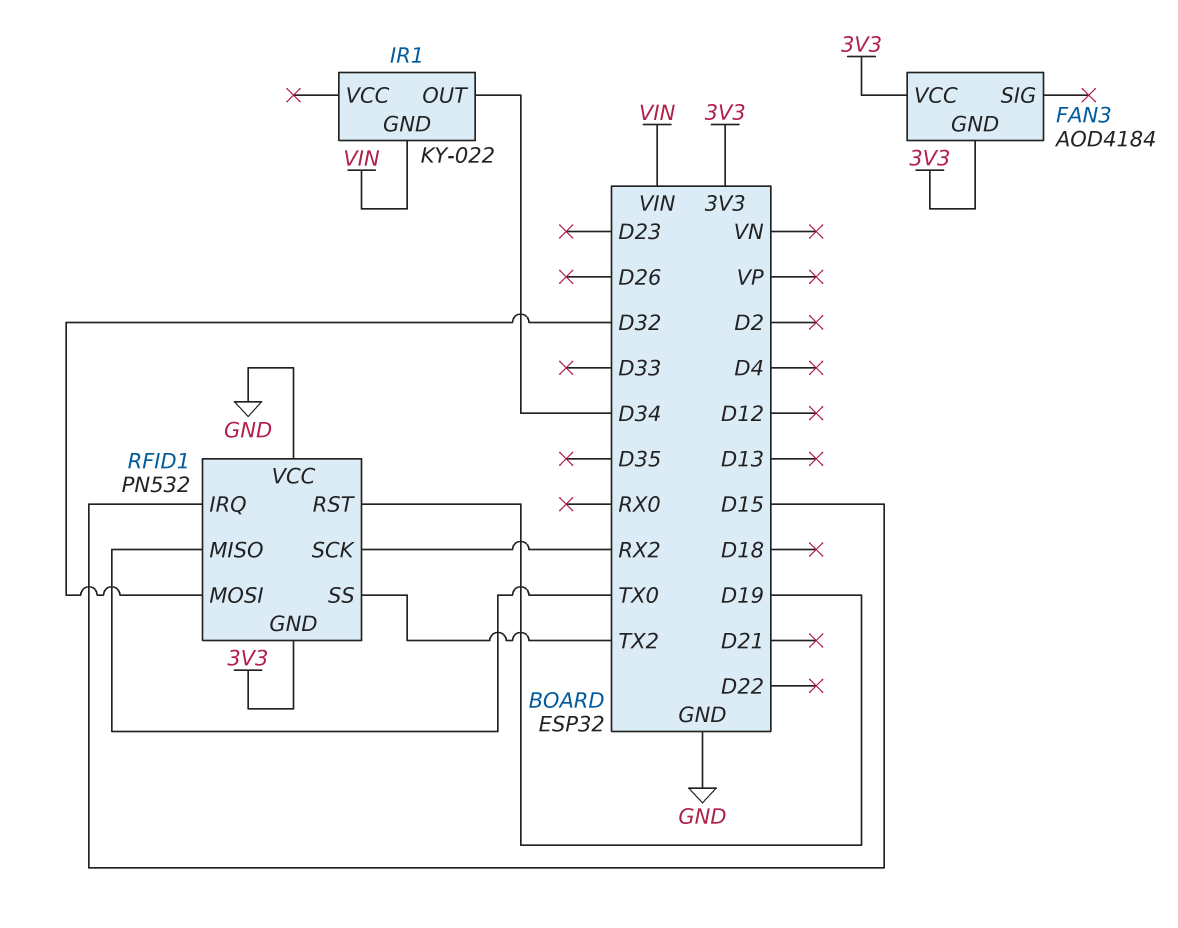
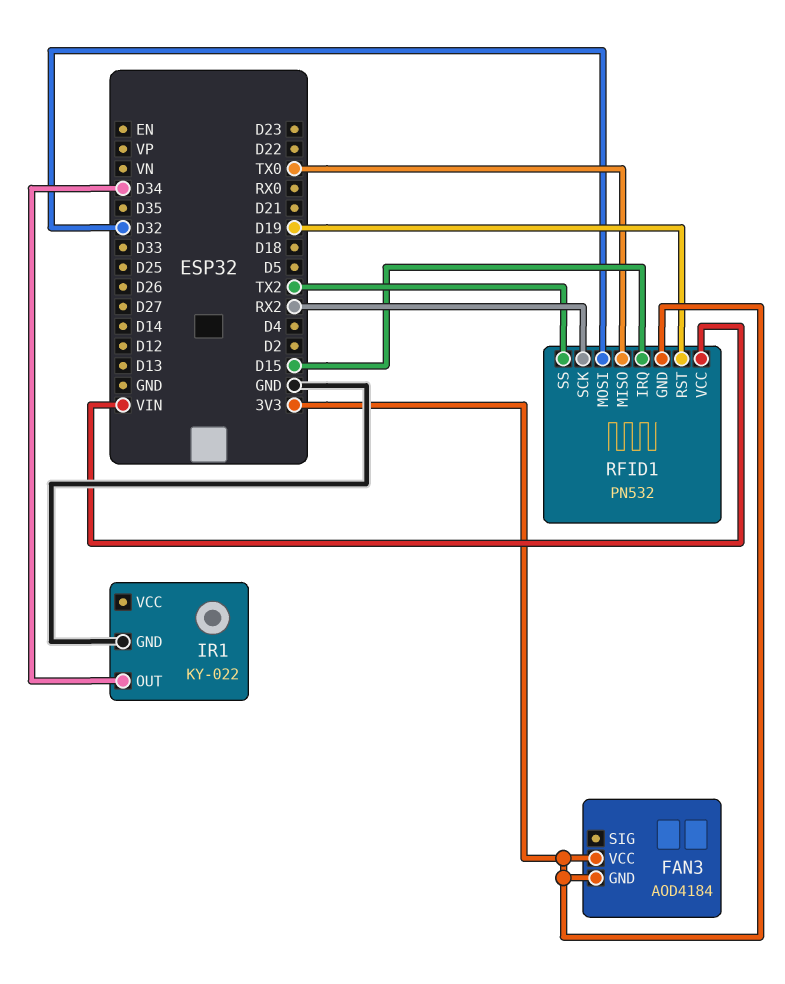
IR1 pin GND: VIN -> GND
RFID1 pin VCC: GND -> VIN

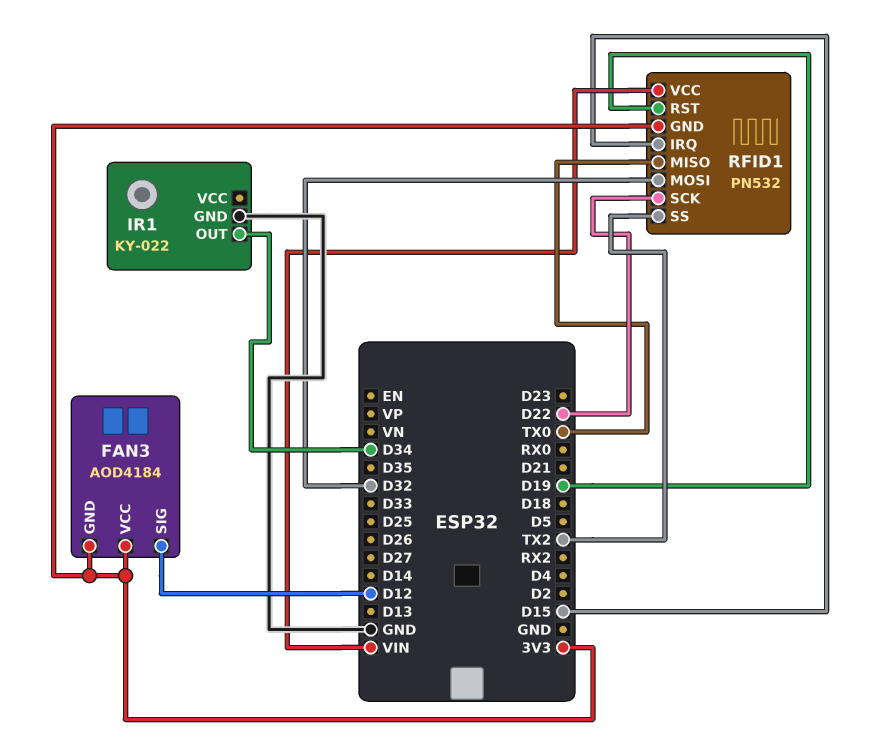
FAN3 pin SIG: none -> D12
RFID1 pin SCK: RX2 -> D22

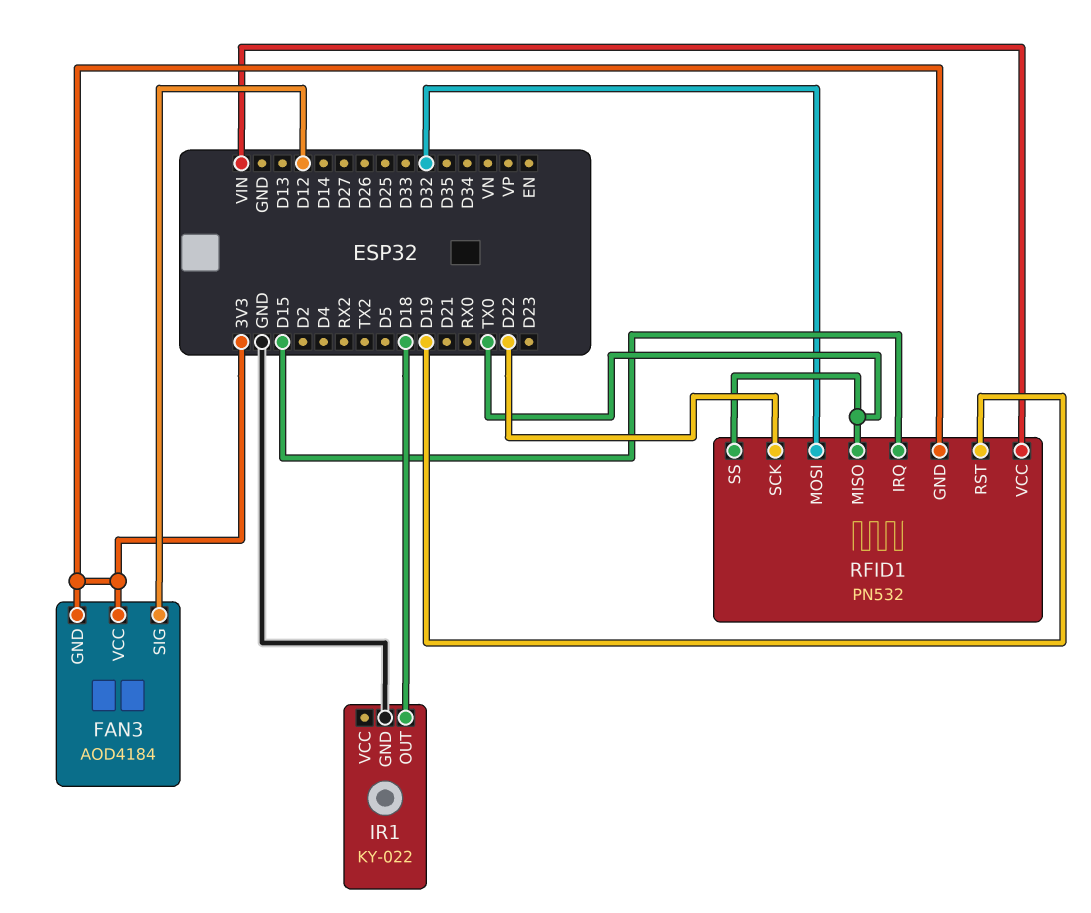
IR1 pin OUT: D34 -> D18
RFID1 pin SS: TX2 -> TX0

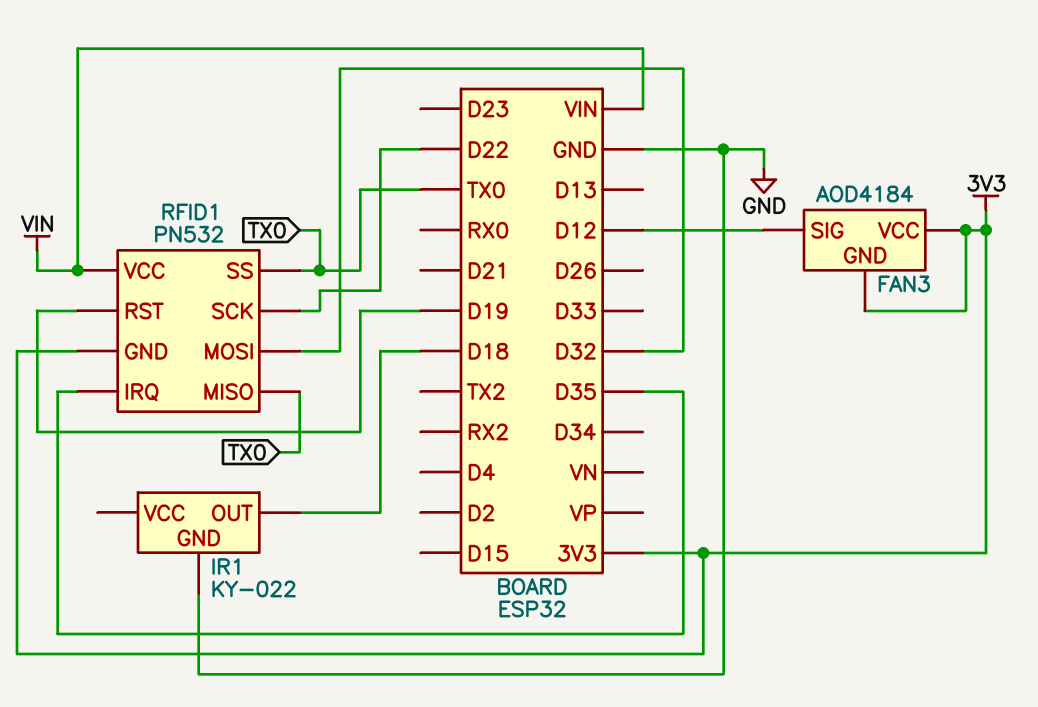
RFID1 pin IRQ: D15 -> D35

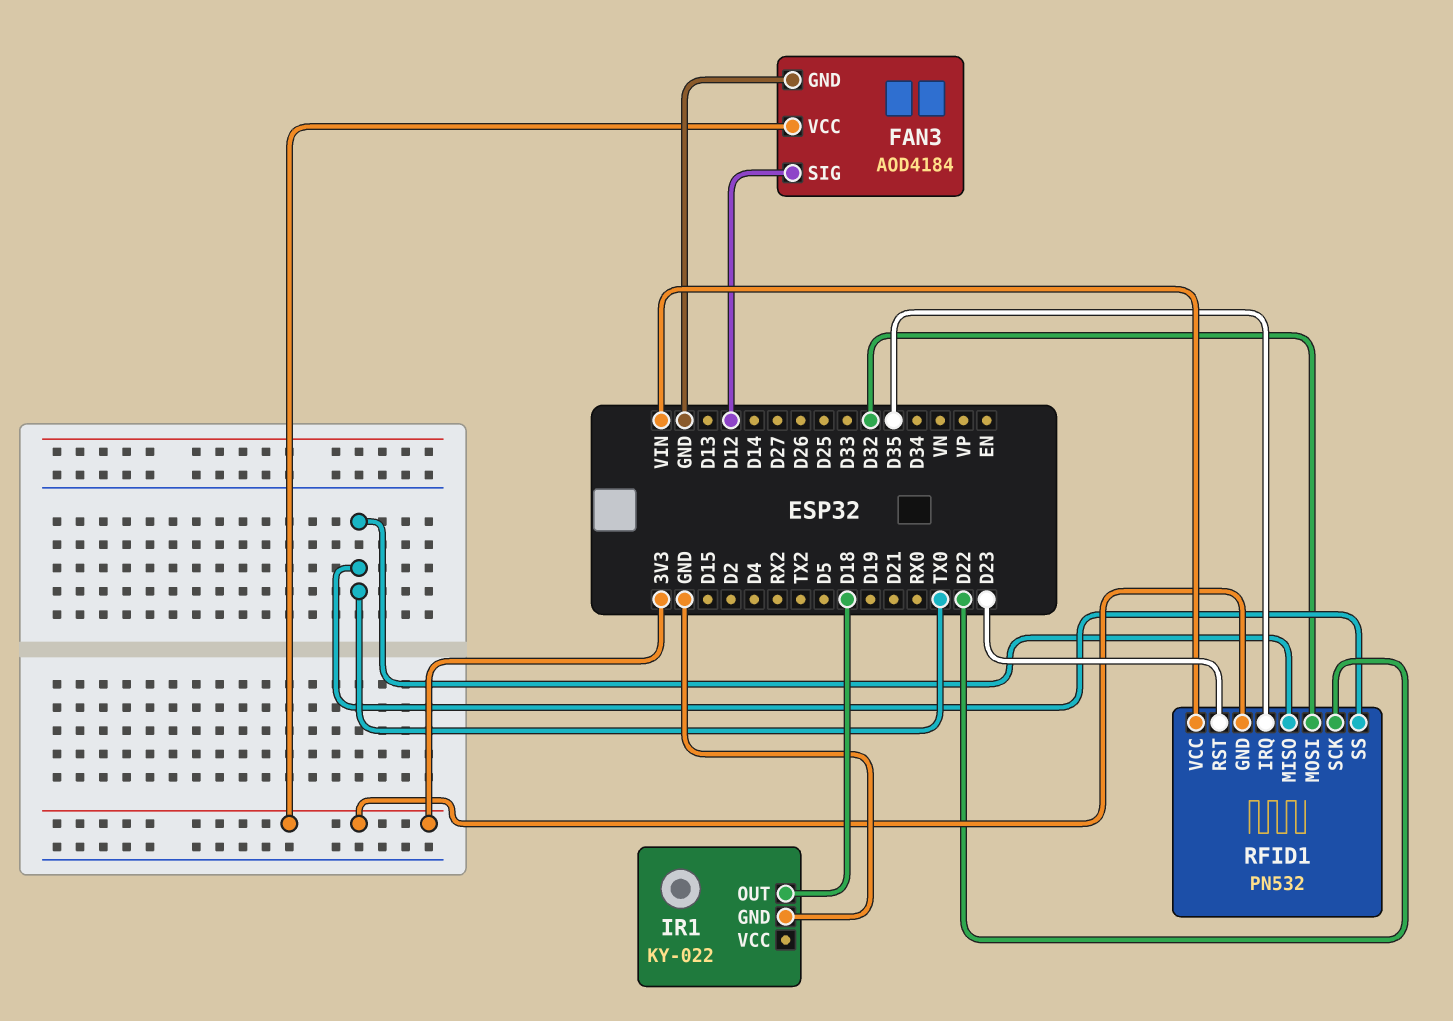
FAN3 pin GND: 3V3 -> GND
RFID1 pin RST: D19 -> D23

